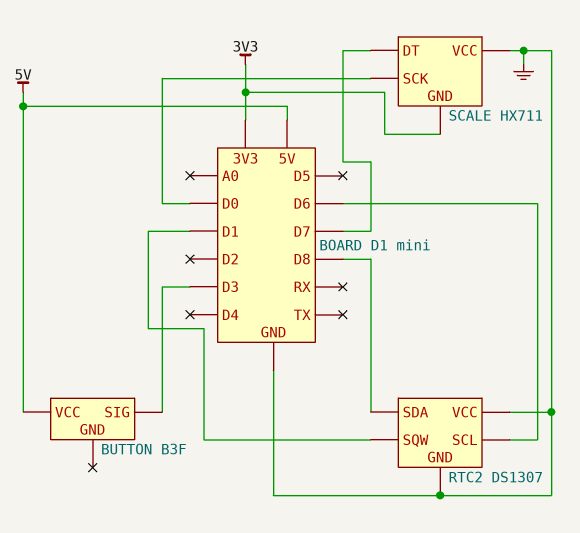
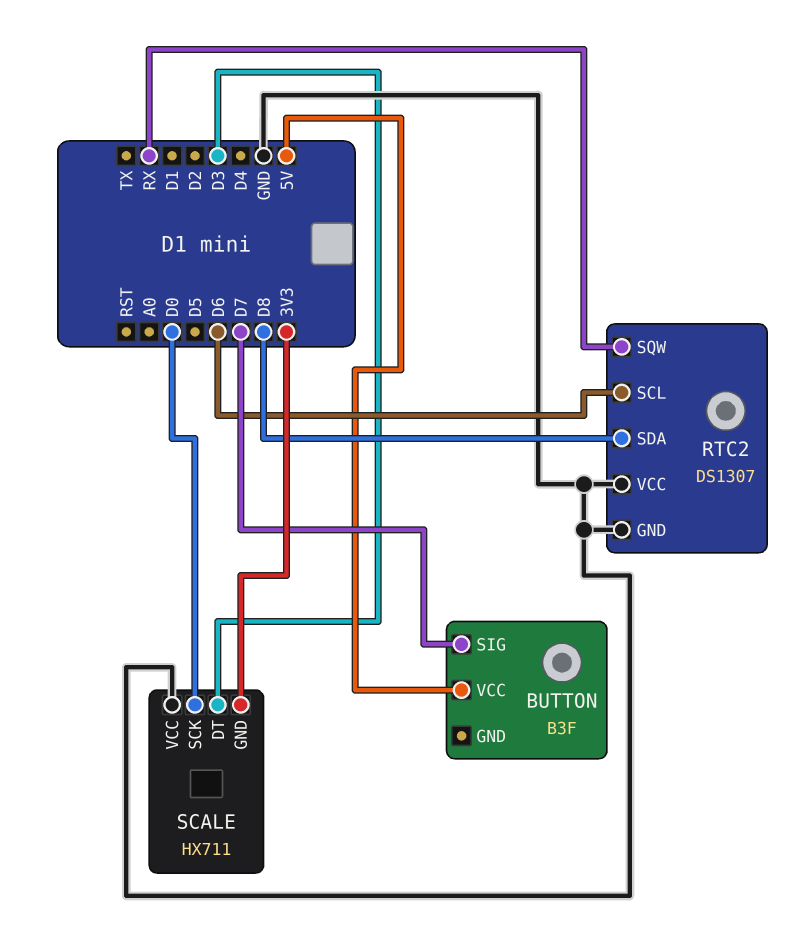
BUTTON pin SIG: D3 -> D7
RTC2 pin SQW: D1 -> RX
SCALE pin DT: D7 -> D3

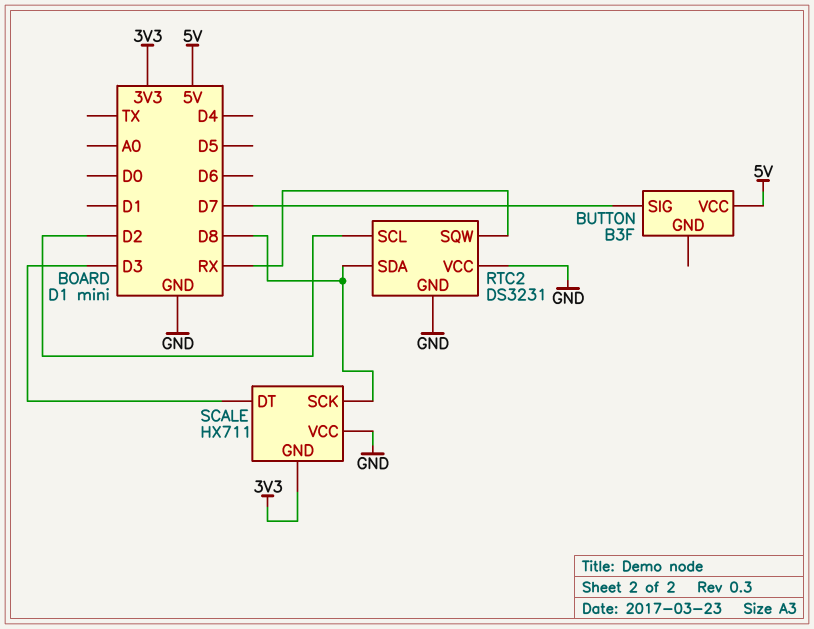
RTC2: DS1307 -> DS3231
RTC2 pin SCL: D6 -> D2
SCALE pin SCK: D0 -> D8

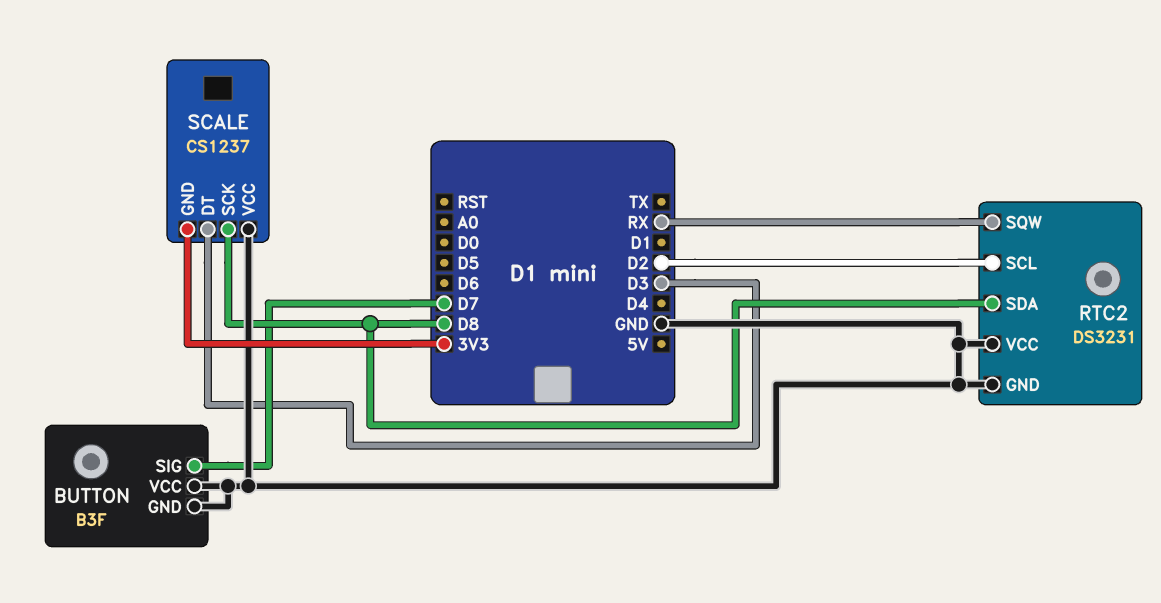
BUTTON pin GND: none -> GND
BUTTON pin VCC: 5V -> GND
SCALE: HX711 -> CS1237

